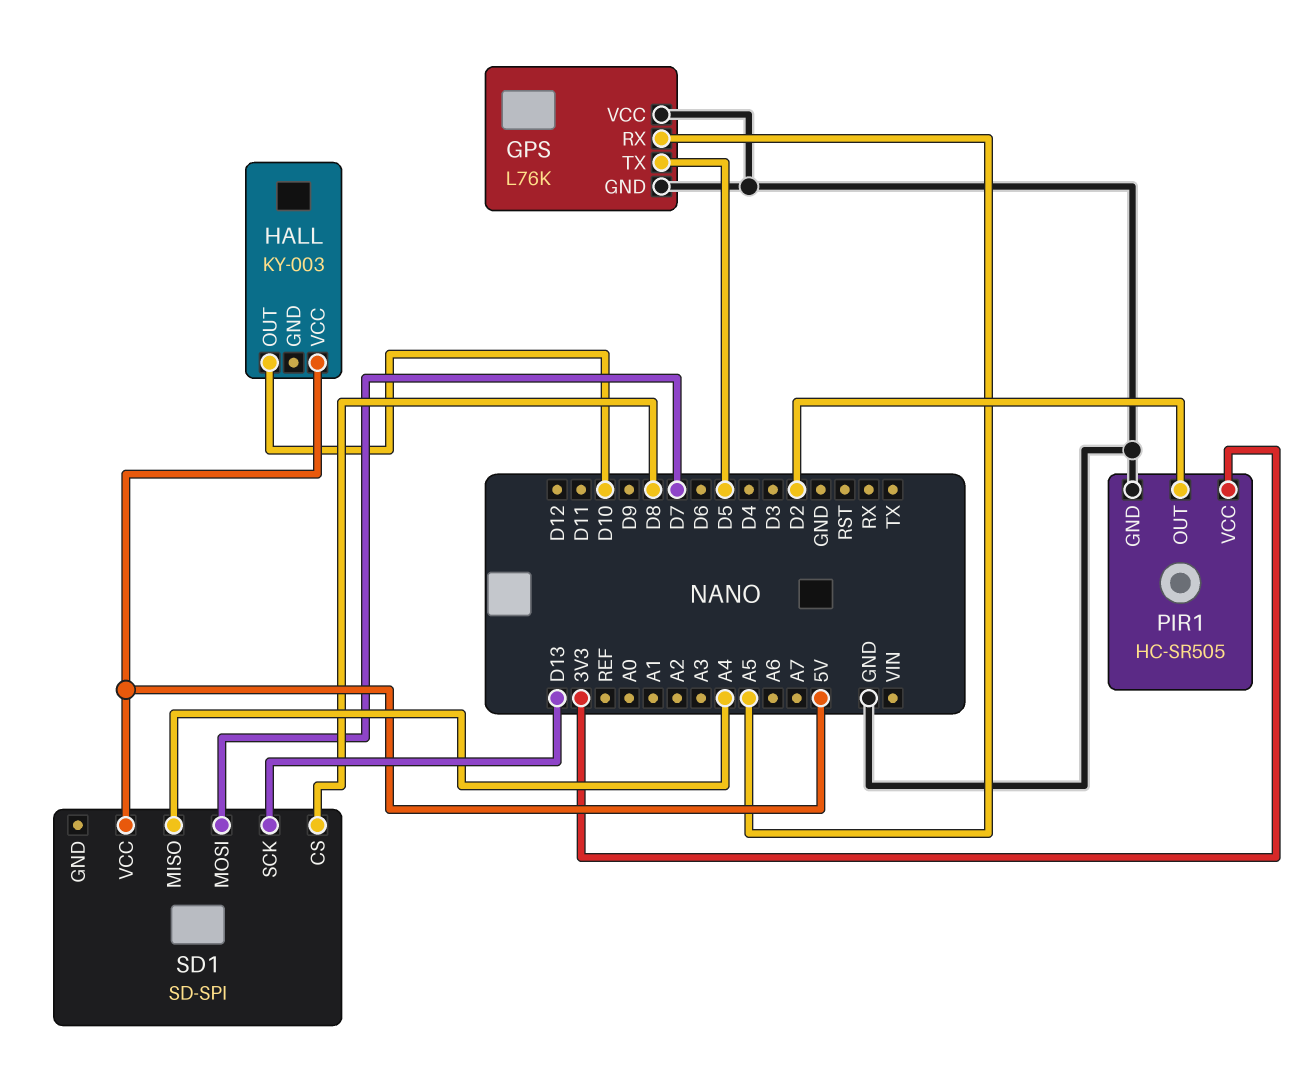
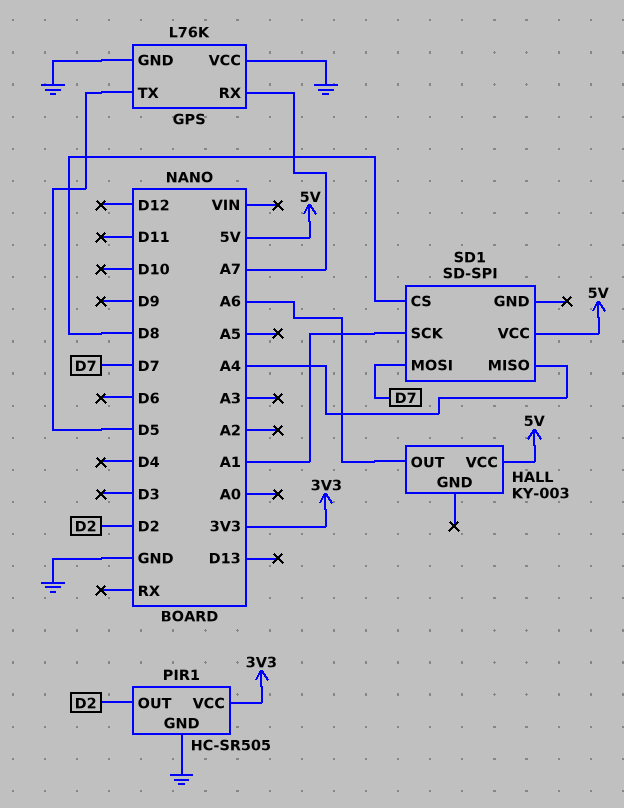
GPS pin RX: A5 -> A7
HALL pin OUT: D10 -> A6
SD1 pin SCK: D13 -> A1

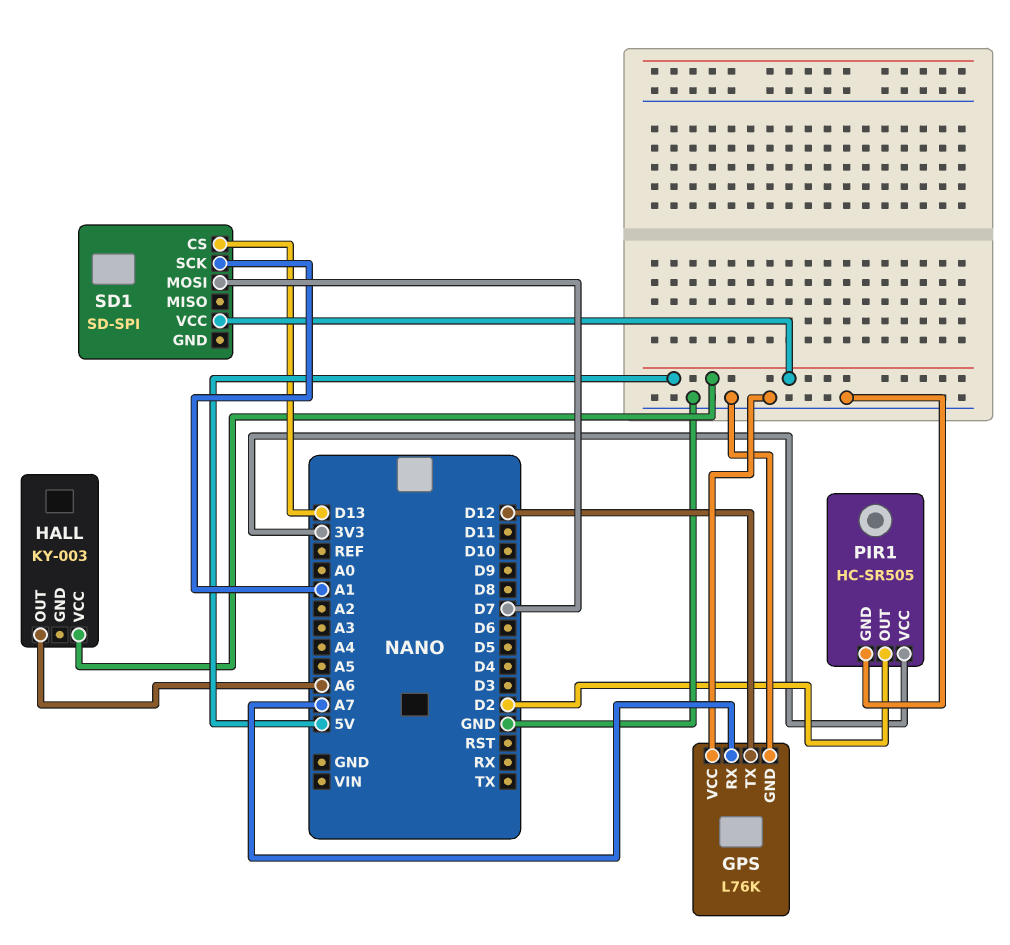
GPS pin TX: D5 -> D12
SD1 pin CS: D8 -> D13
SD1 pin MISO: A4 -> none

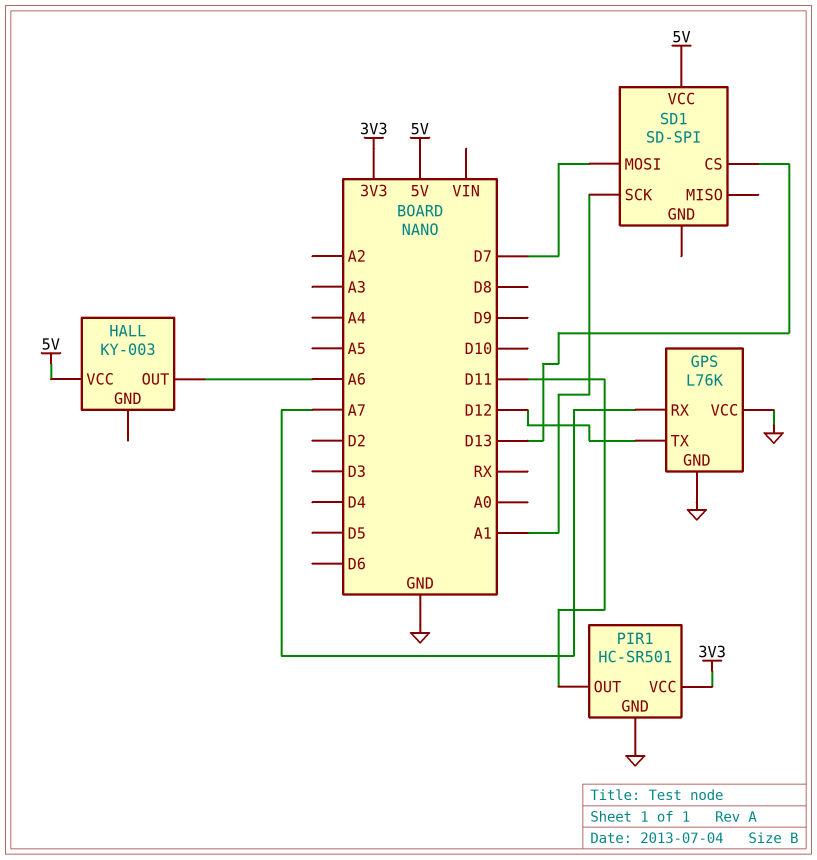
PIR1: HC-SR505 -> HC-SR501
PIR1 pin OUT: D2 -> D11

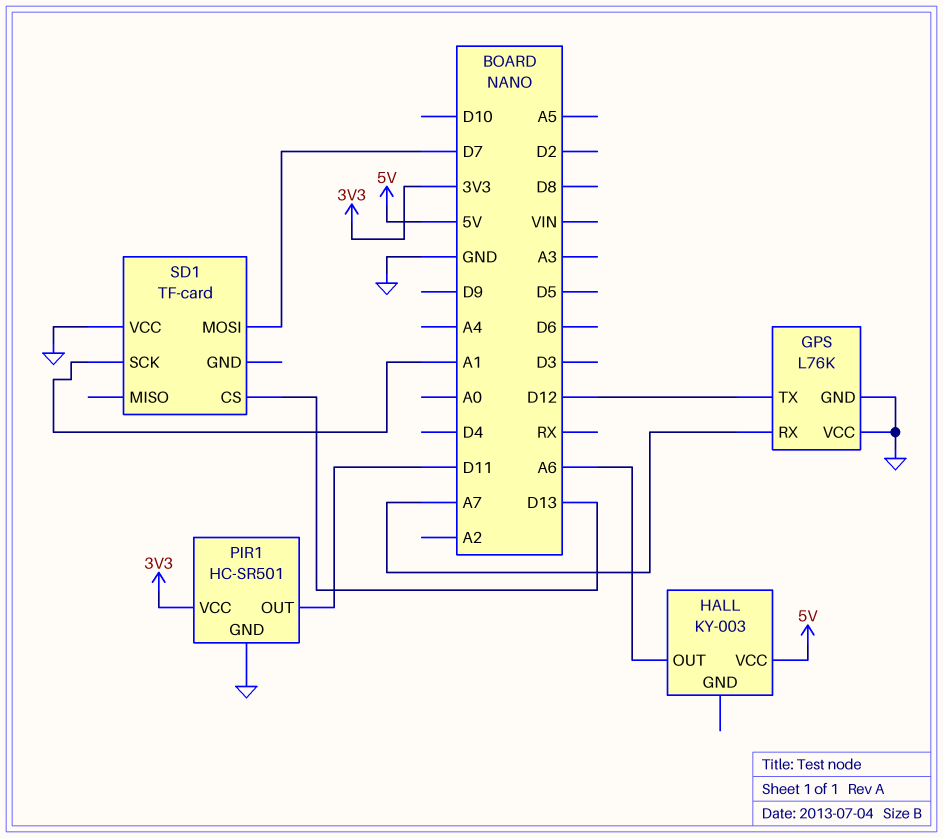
SD1: SD-SPI -> TF-card
SD1 pin VCC: 5V -> GND

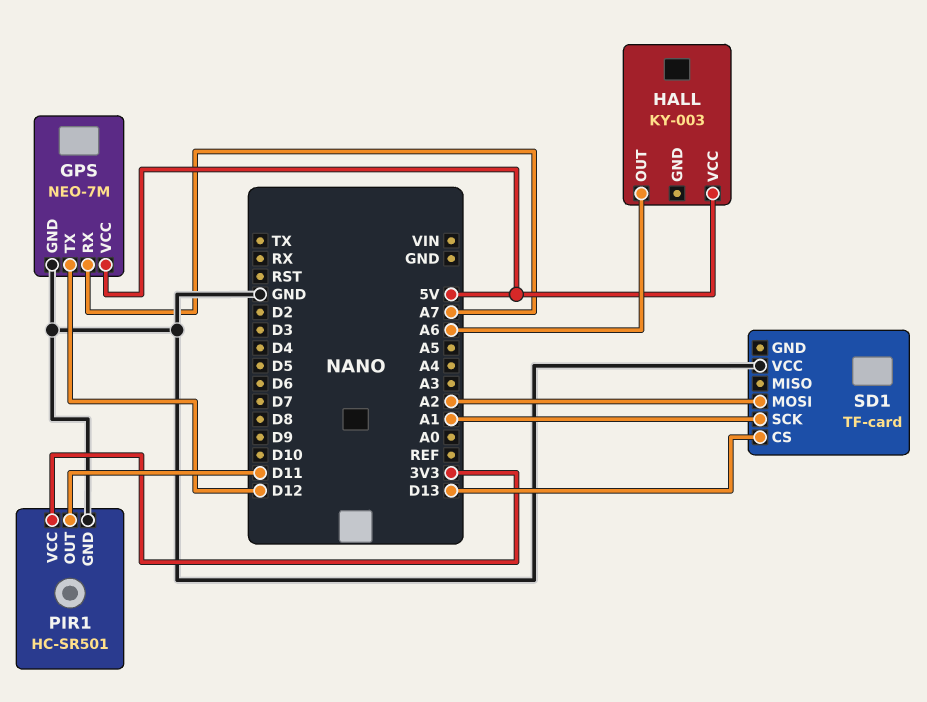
GPS: L76K -> NEO-7M
GPS pin VCC: GND -> 5V
SD1 pin MOSI: D7 -> A2

